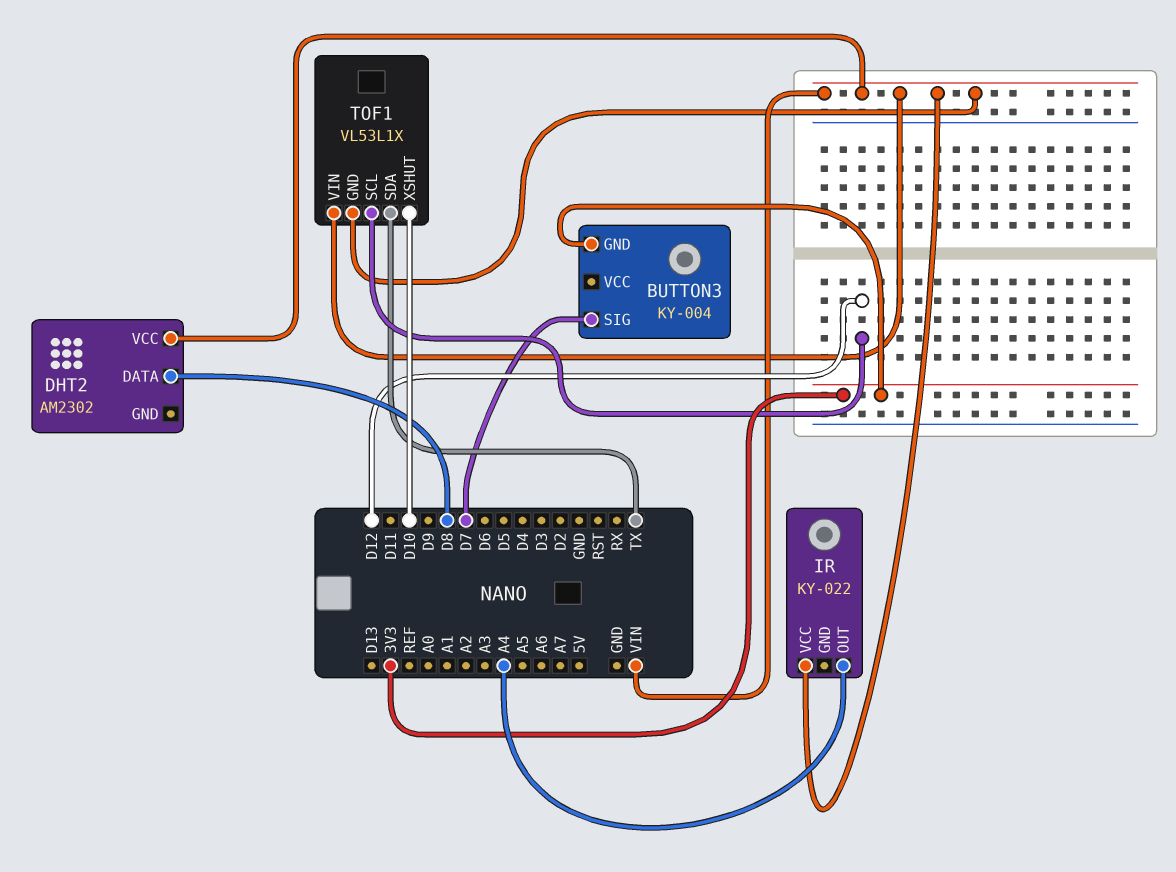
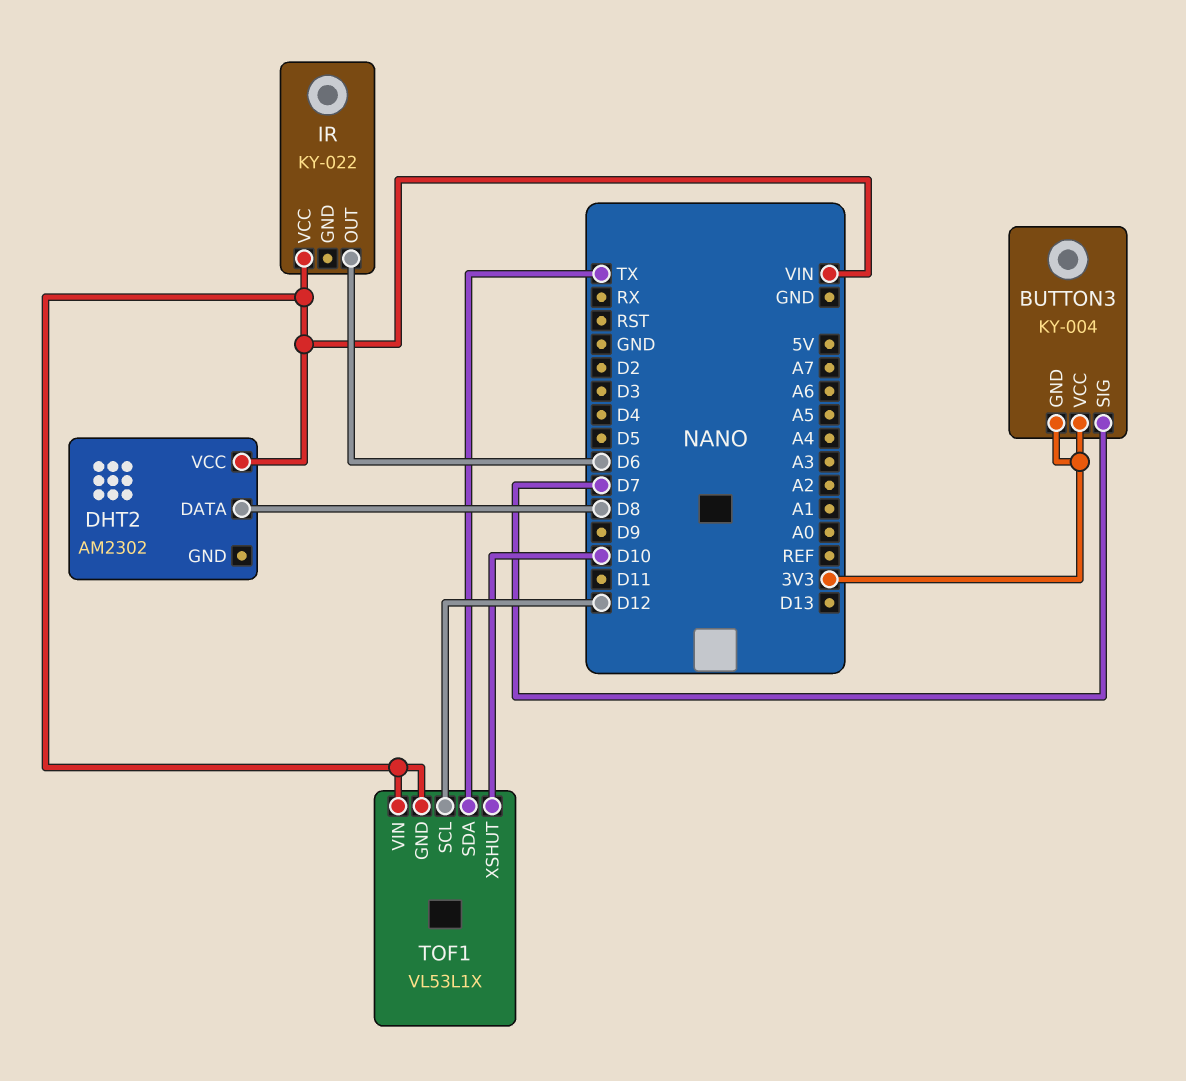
BUTTON3 pin VCC: none -> 3V3
IR pin OUT: A4 -> D6

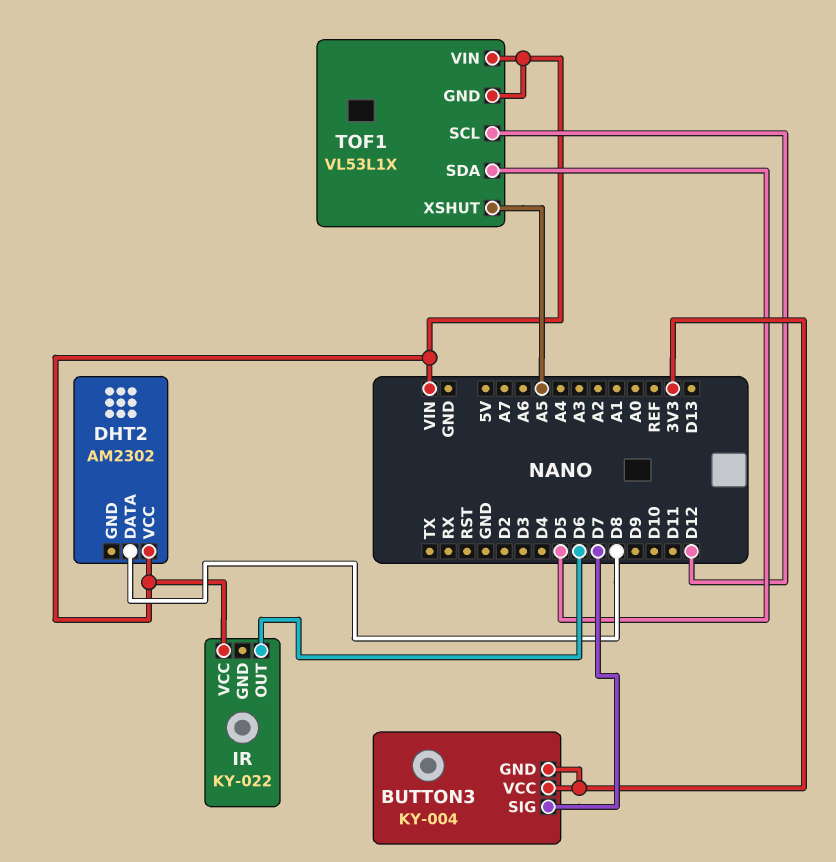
TOF1 pin SDA: TX -> D5
TOF1 pin XSHUT: D10 -> A5

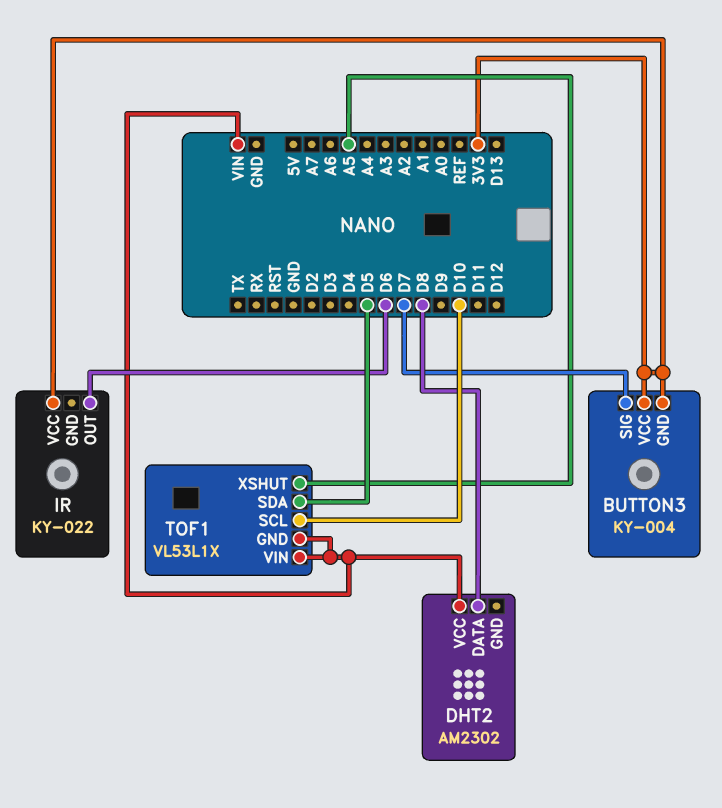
IR pin VCC: VIN -> 3V3
TOF1 pin SCL: D12 -> D10

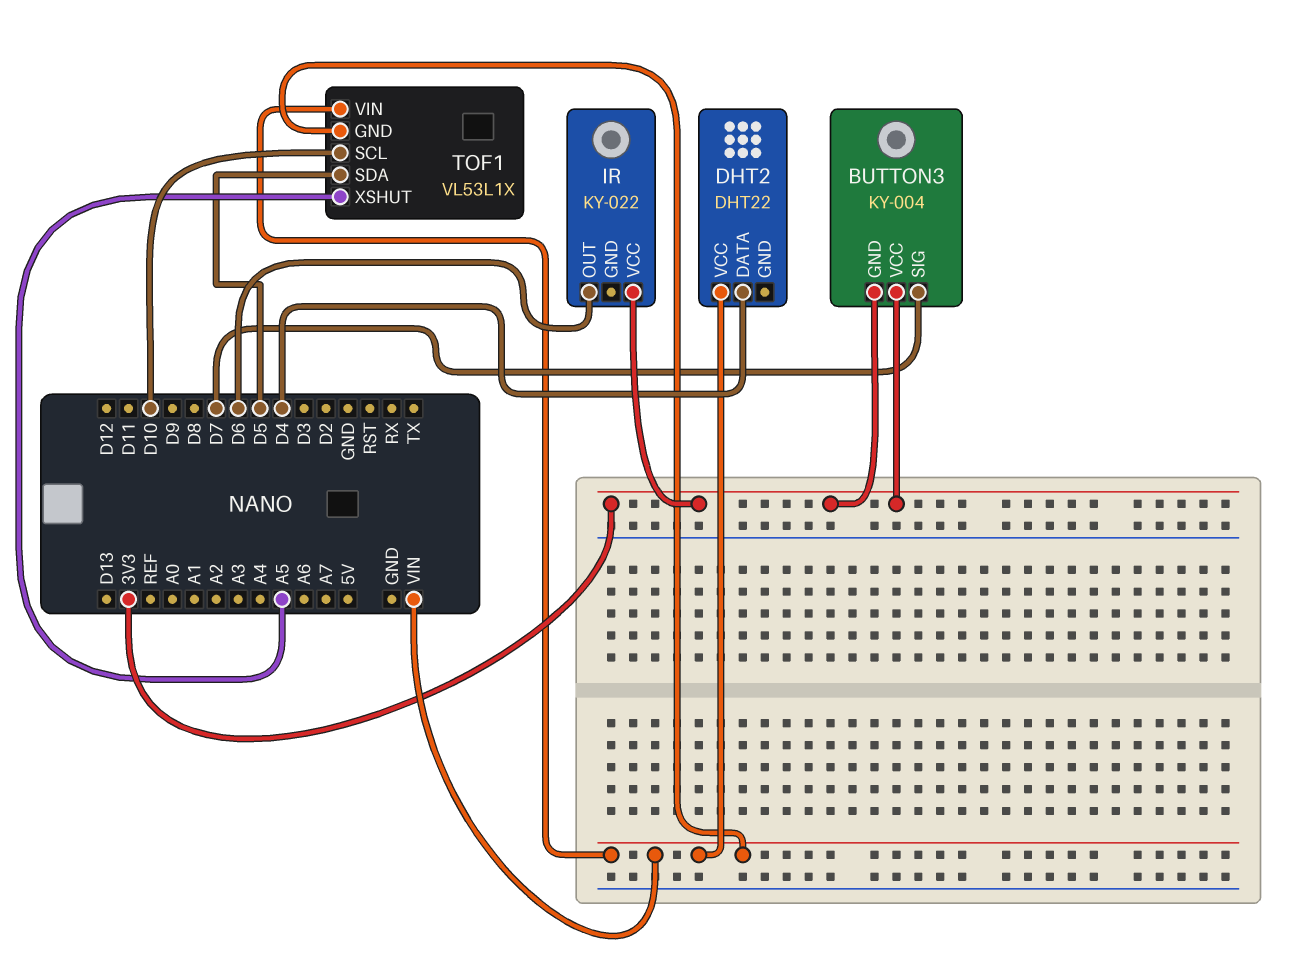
DHT2: AM2302 -> DHT22
DHT2 pin DATA: D8 -> D4

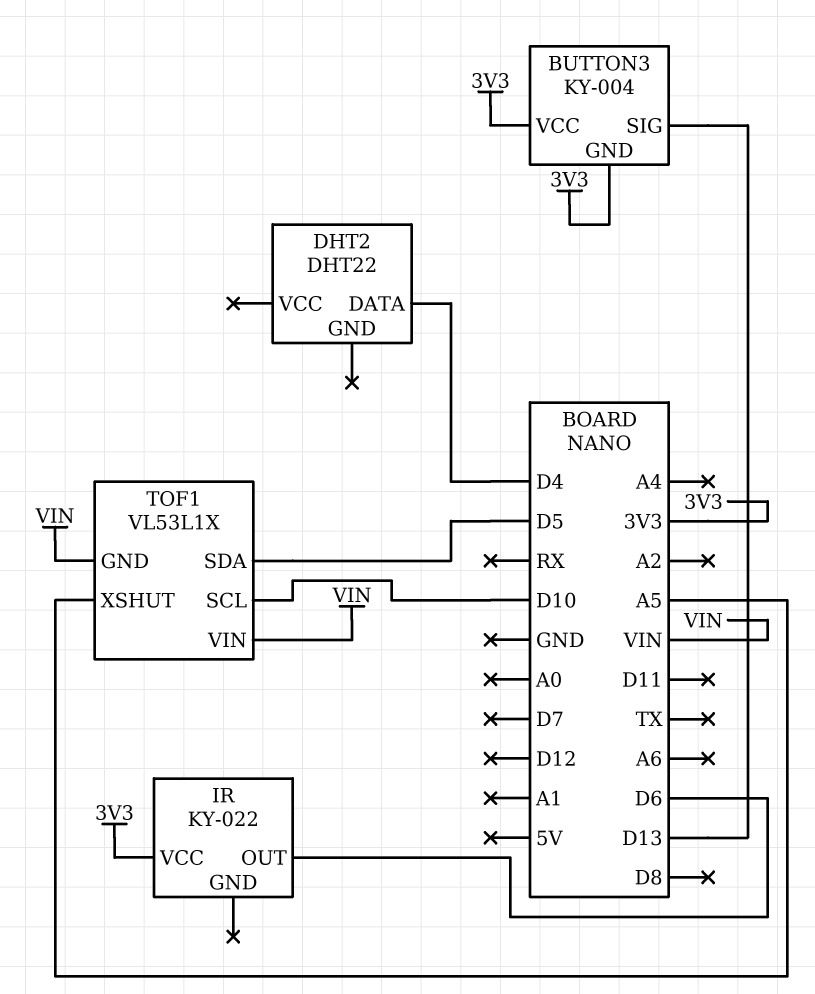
BUTTON3 pin SIG: D7 -> D13
DHT2 pin VCC: VIN -> none

